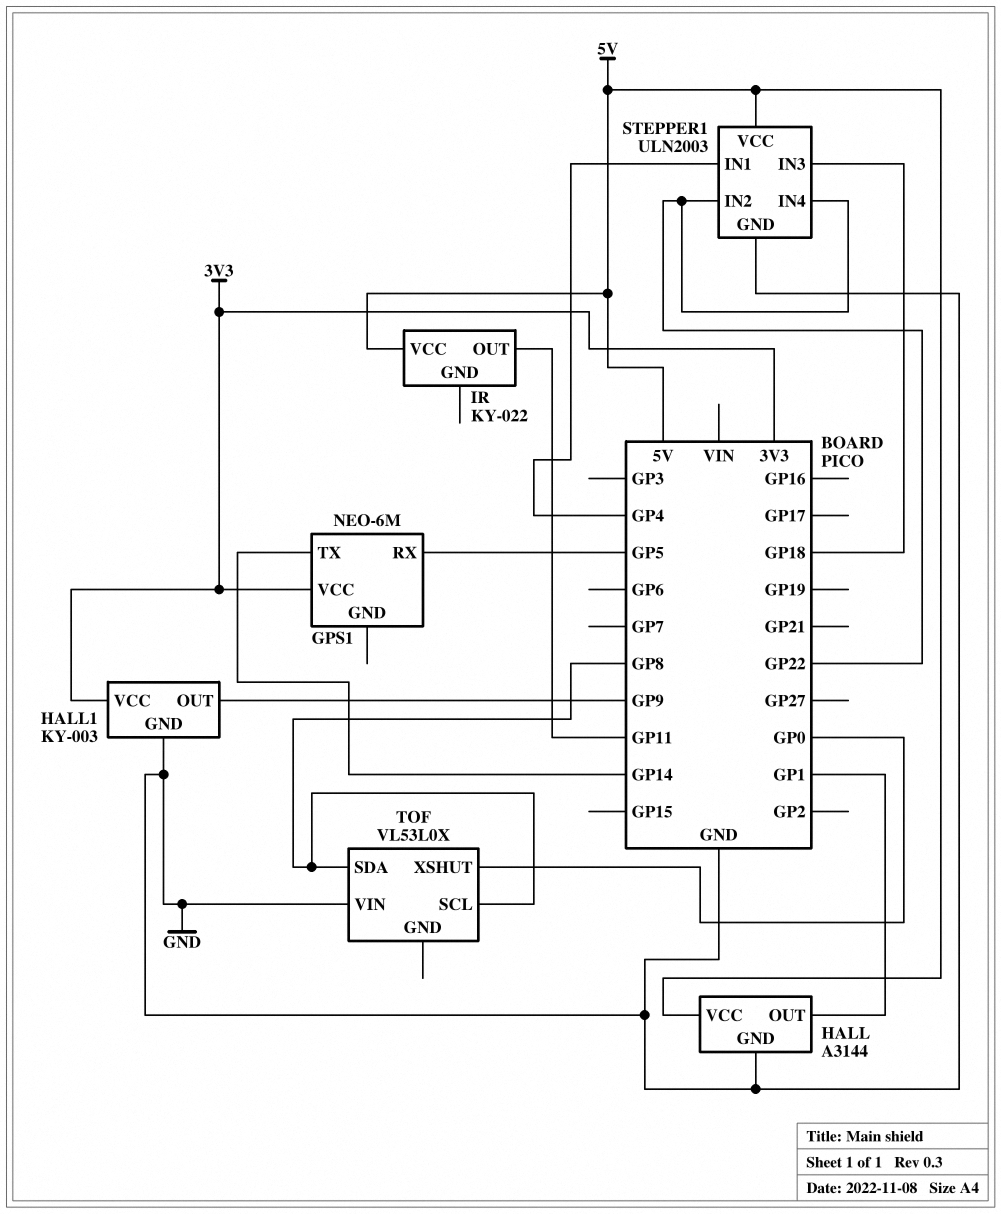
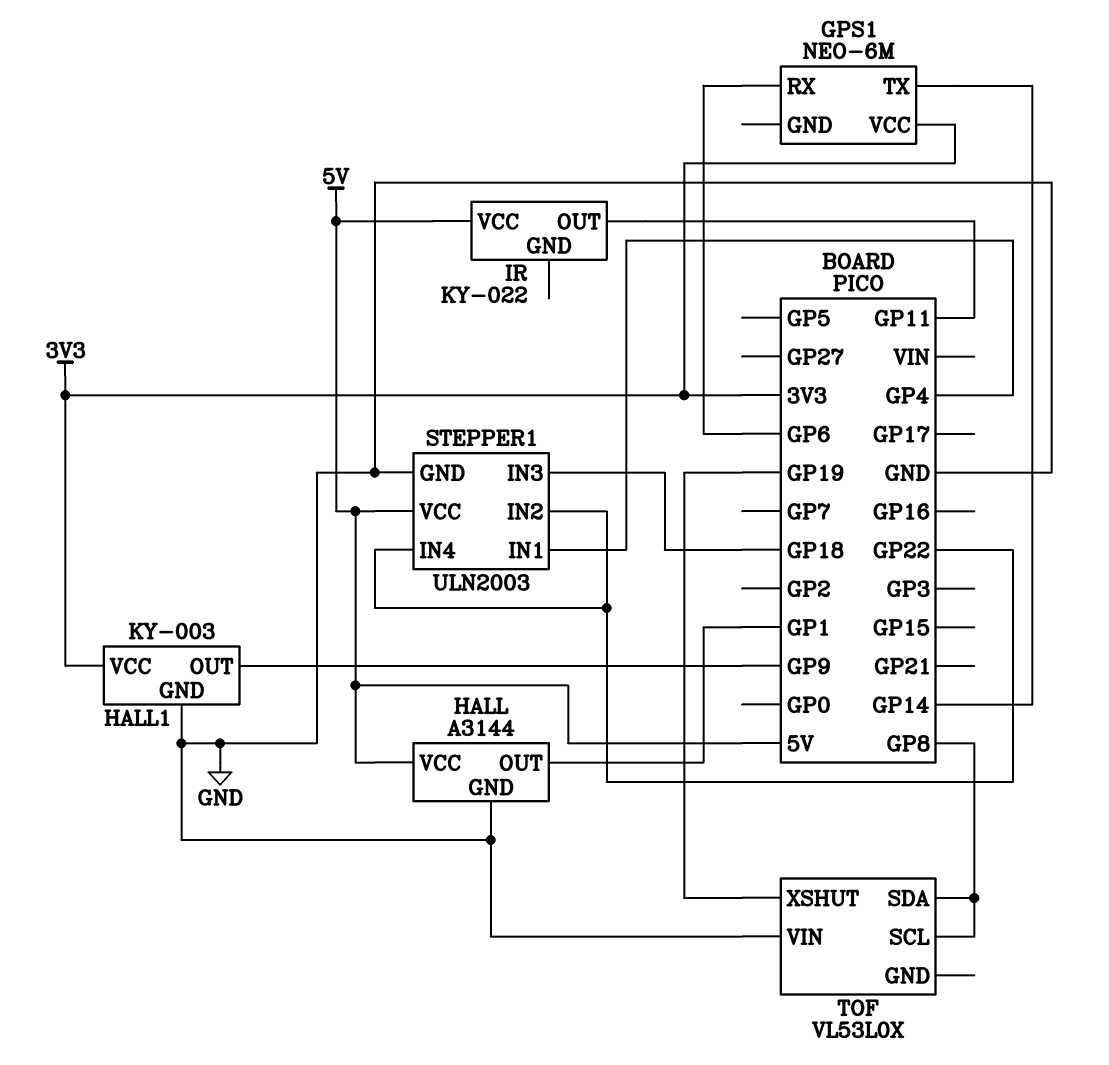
GPS1 pin RX: GP5 -> GP6
TOF pin XSHUT: GP0 -> GP19

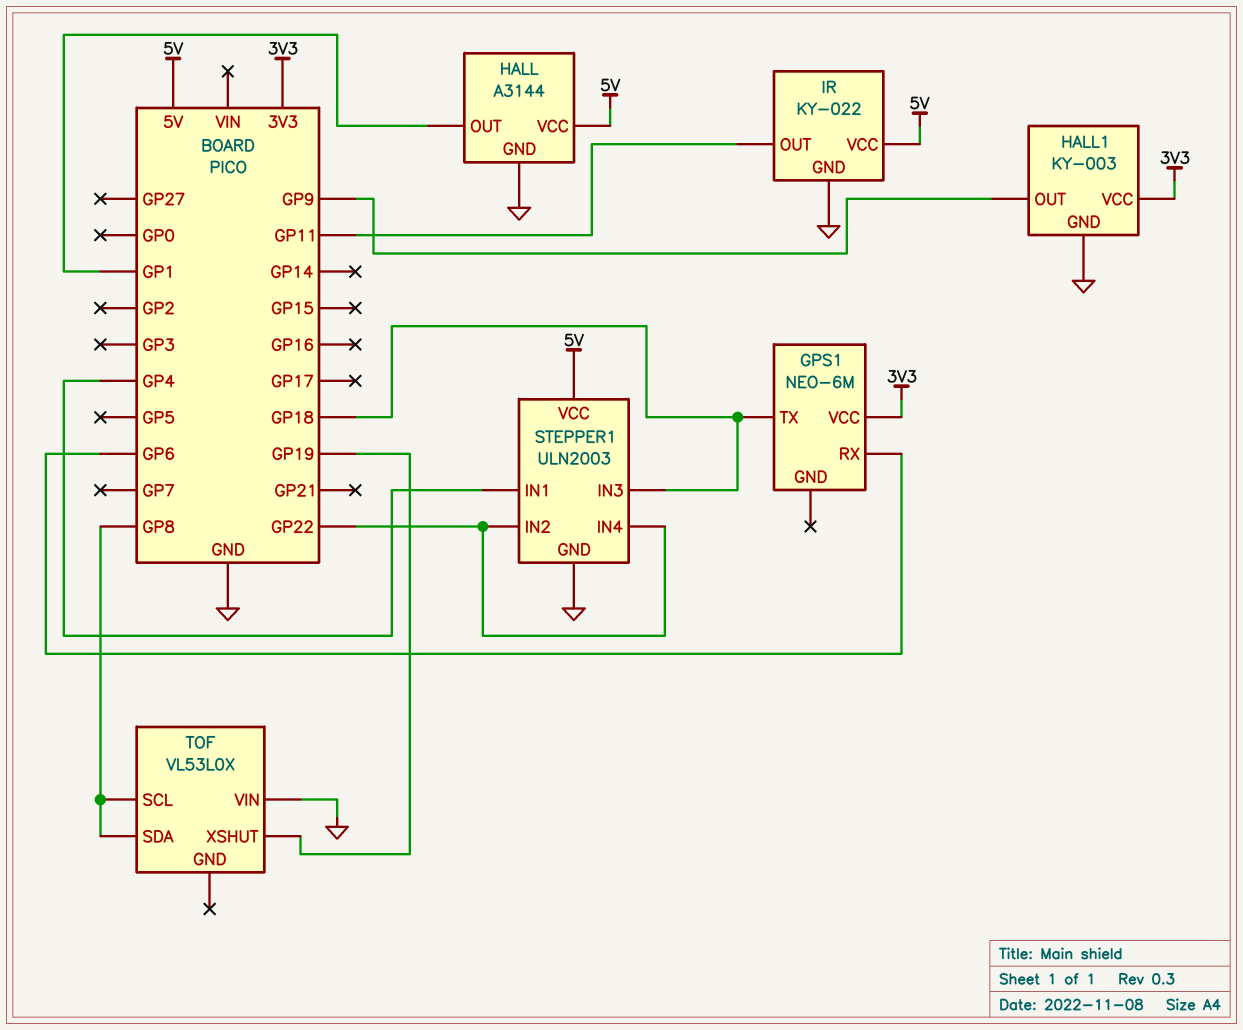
GPS1 pin TX: GP14 -> GP18
IR pin GND: none -> GND

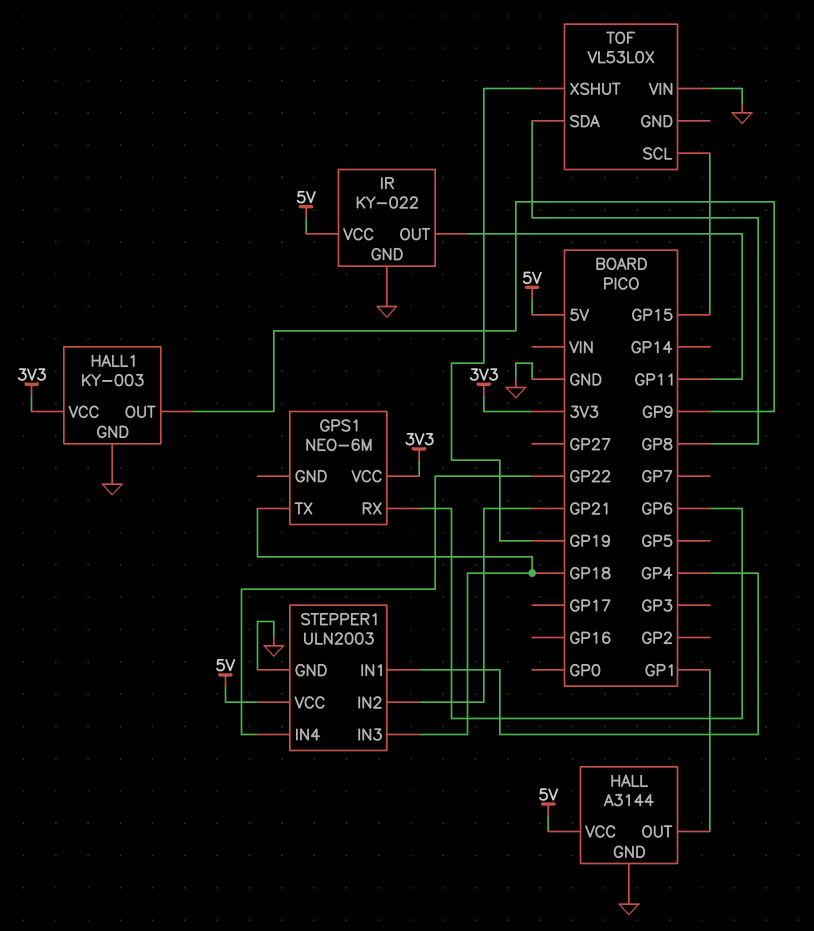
STEPPER1 pin IN2: GP22 -> GP21
TOF pin SCL: GP8 -> GP15

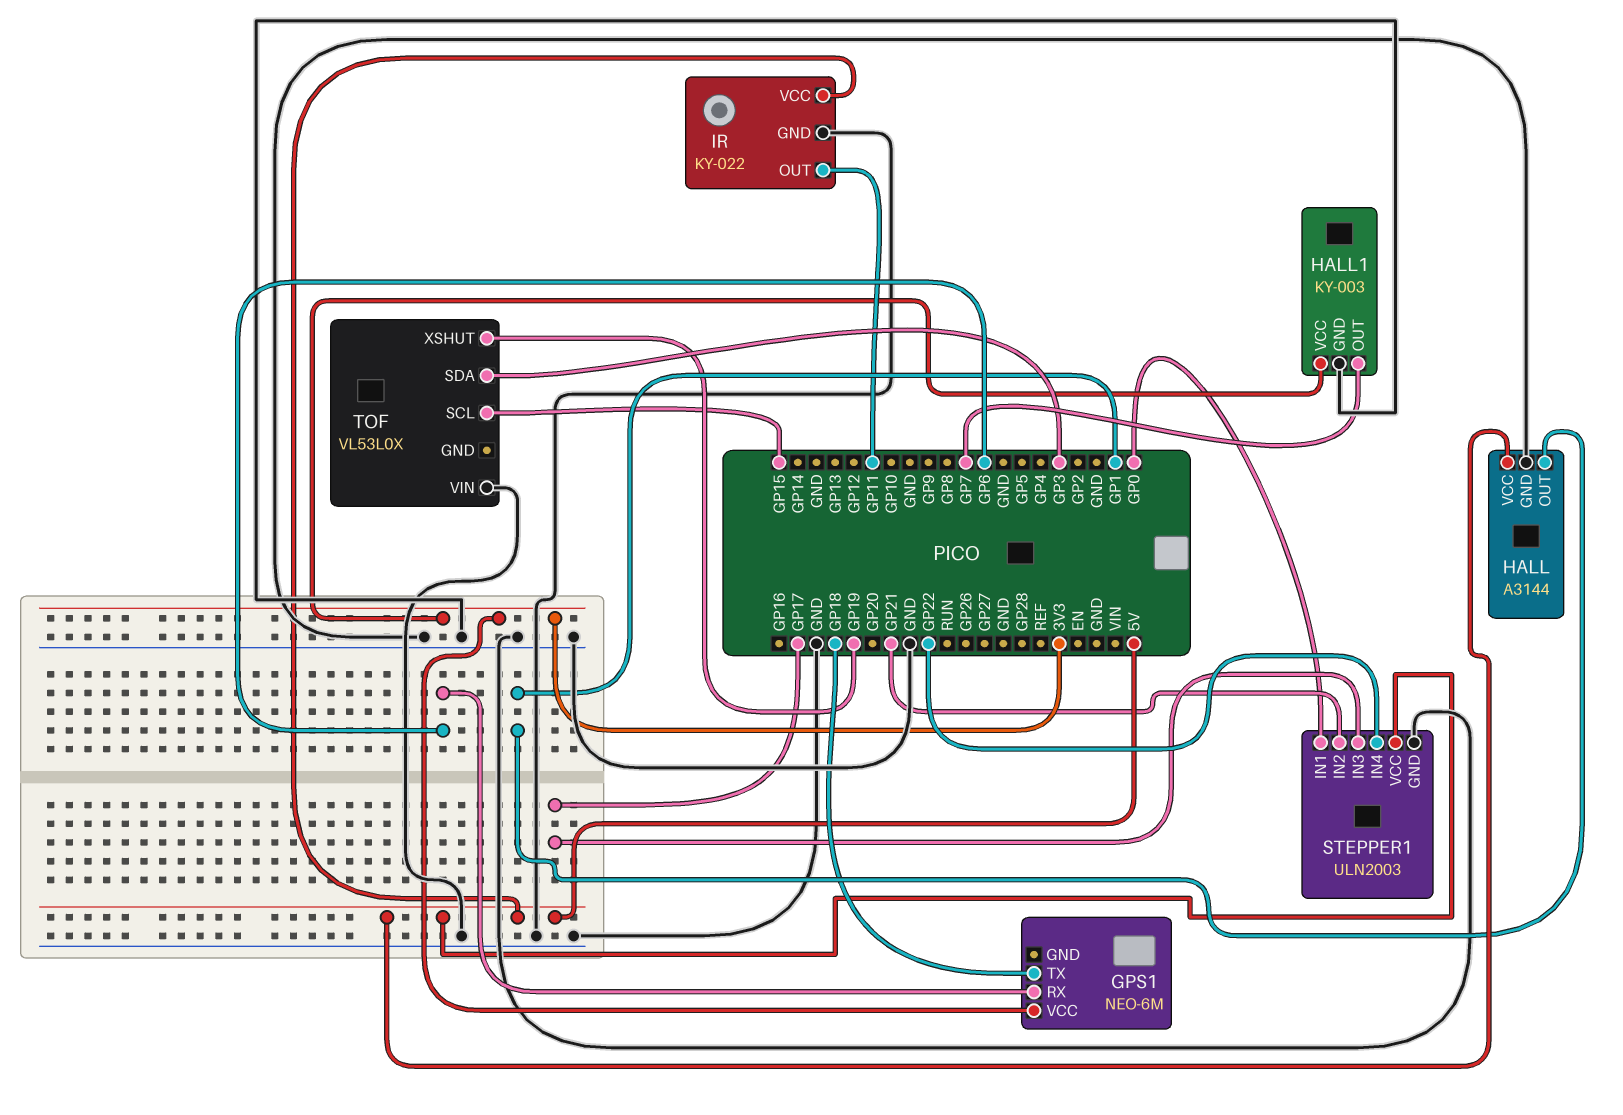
HALL1 pin OUT: GP9 -> GP7
STEPPER1 pin IN1: GP4 -> GP0
STEPPER1 pin IN3: GP18 -> GP17
TOF pin SDA: GP8 -> GP3

